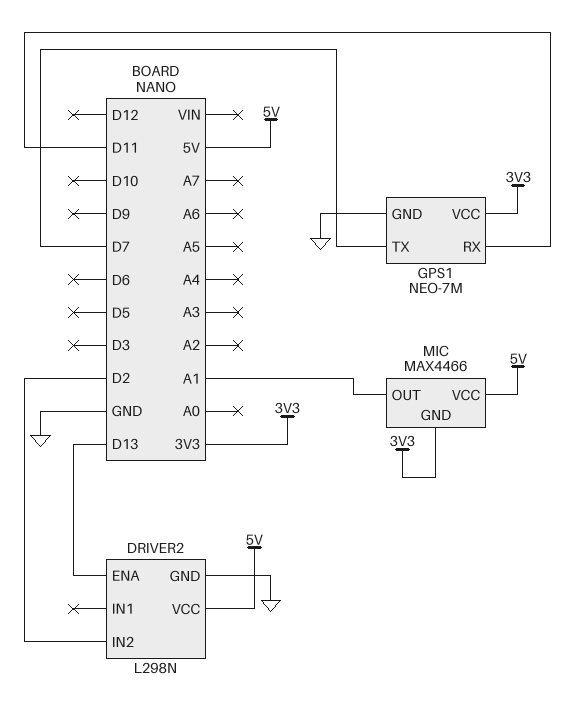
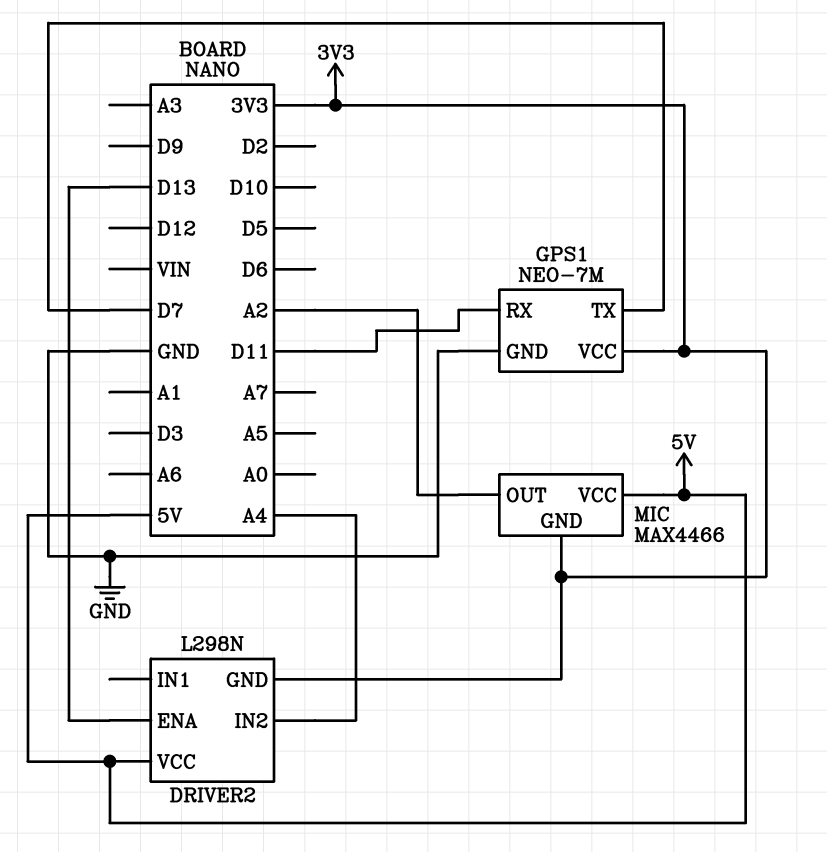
DRIVER2 pin GND: GND -> 3V3
DRIVER2 pin IN2: D2 -> A4
MIC pin OUT: A1 -> A2

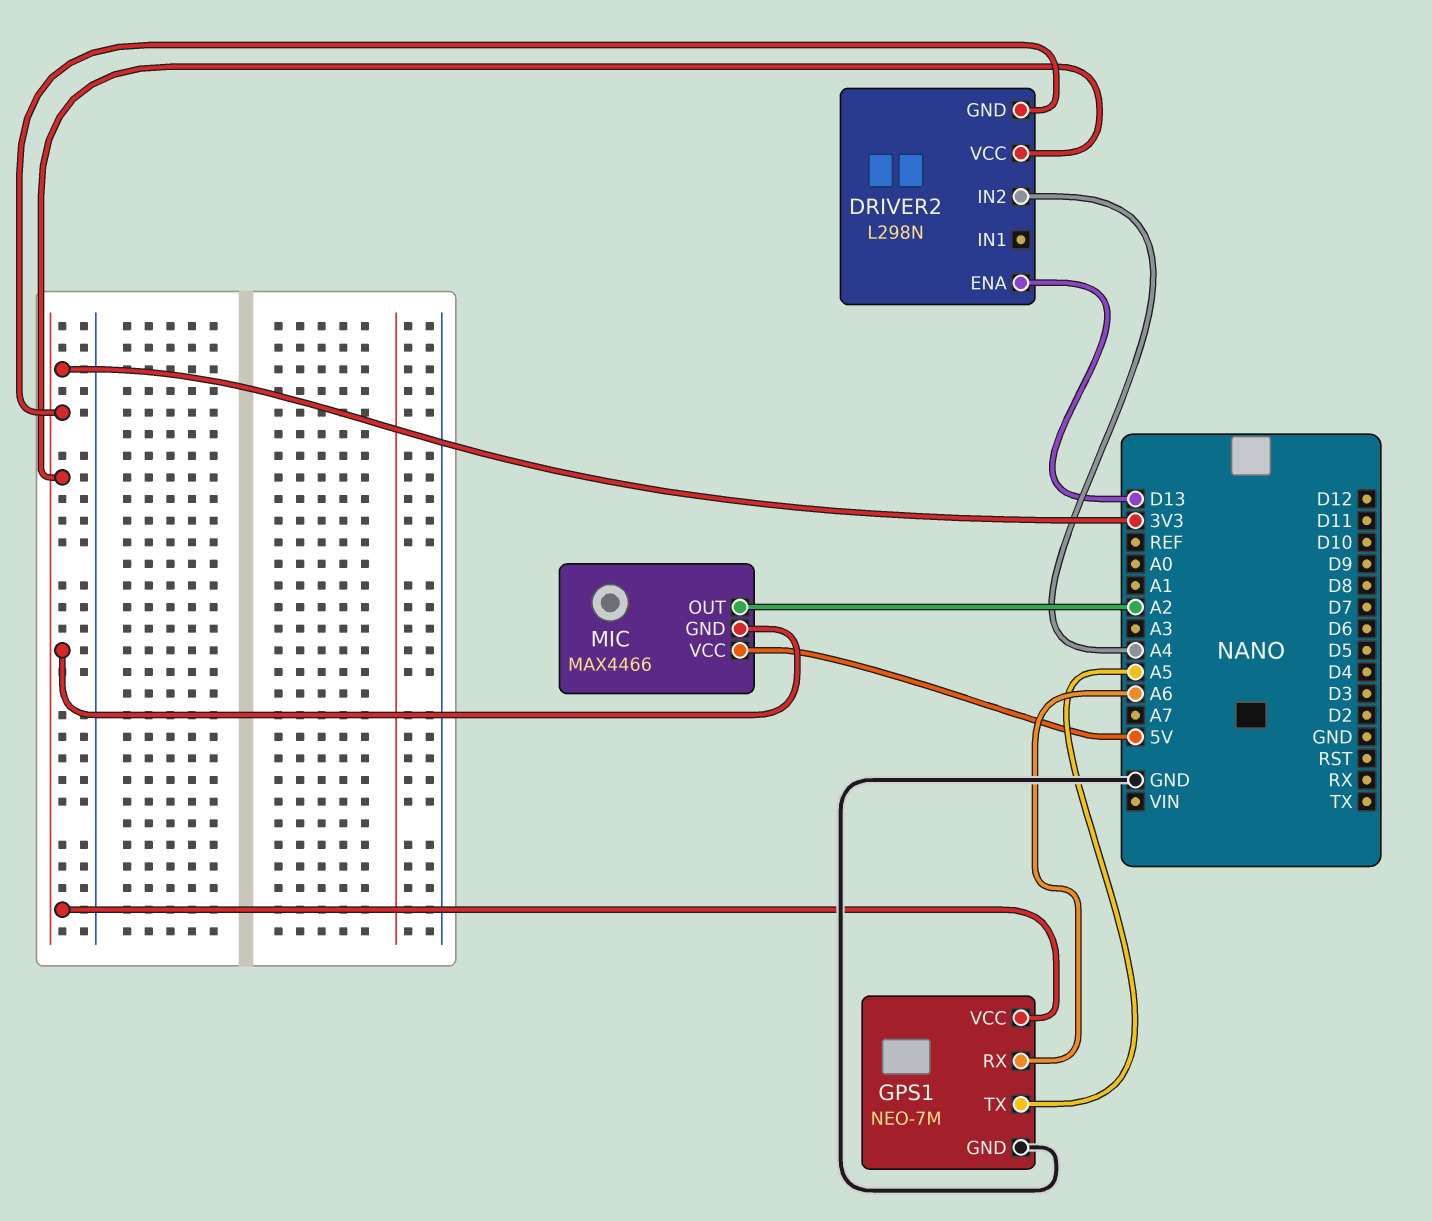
DRIVER2 pin VCC: 5V -> 3V3
GPS1 pin RX: D11 -> A6
GPS1 pin TX: D7 -> A5

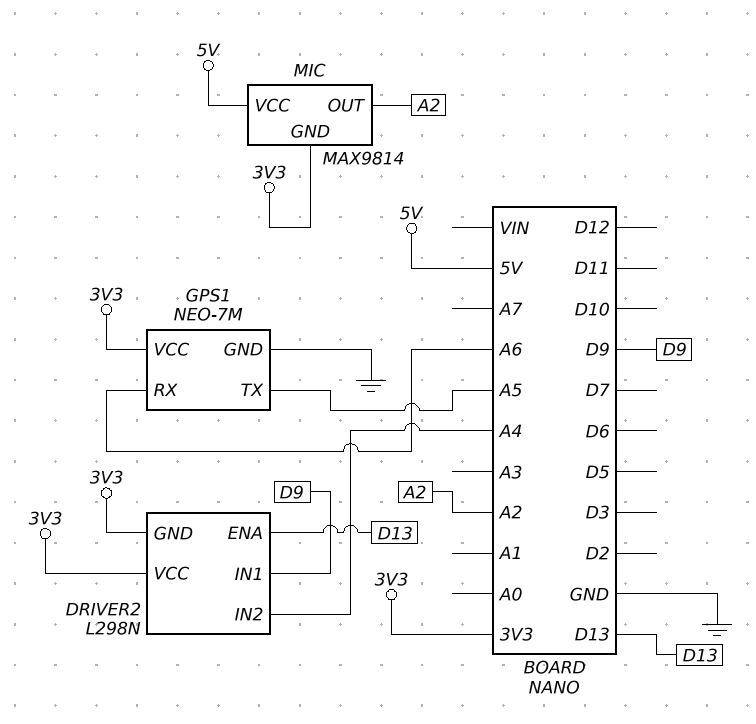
DRIVER2 pin IN1: none -> D9
MIC: MAX4466 -> MAX9814

